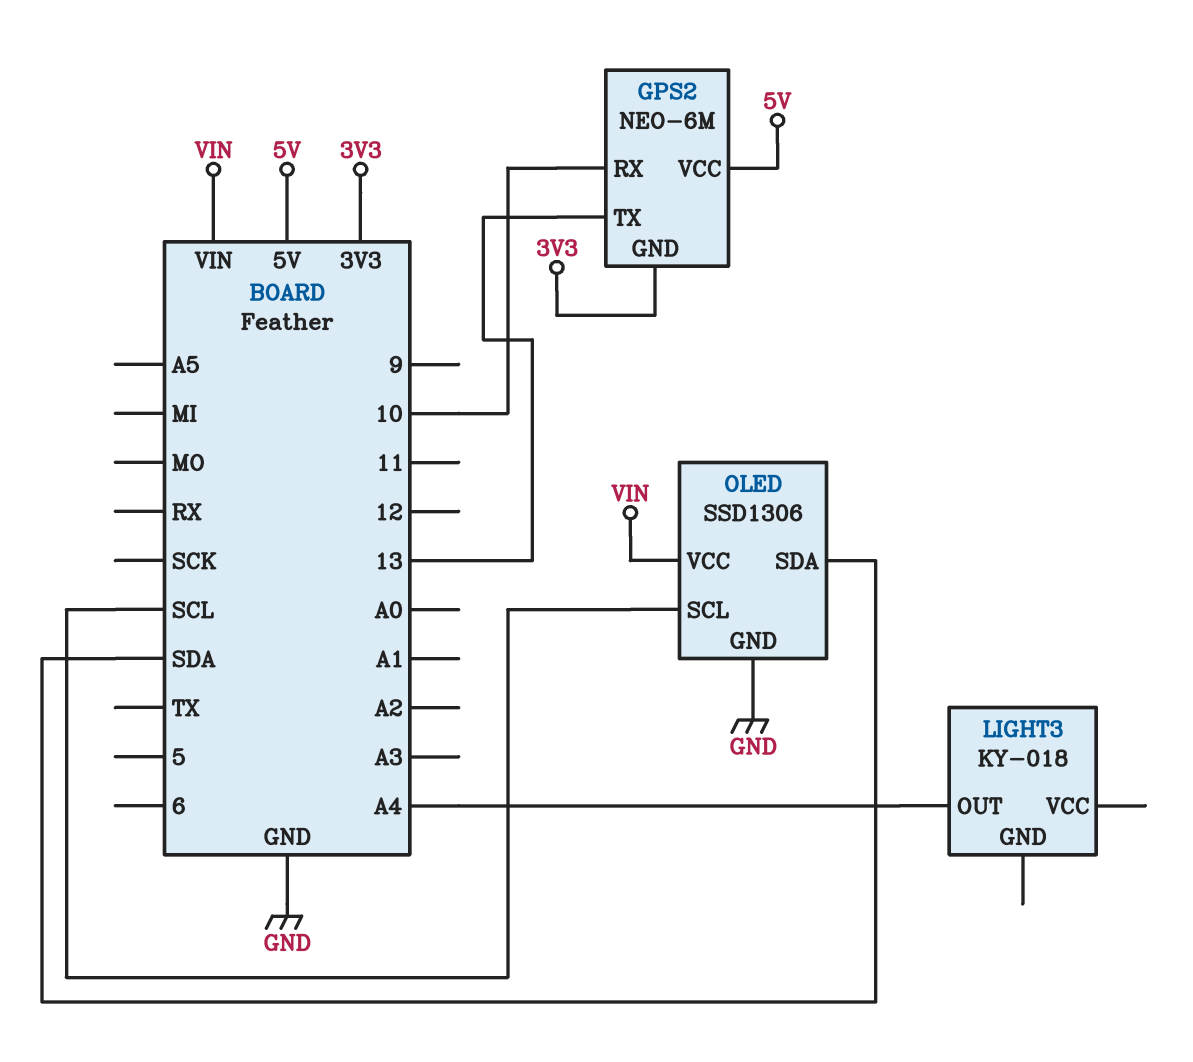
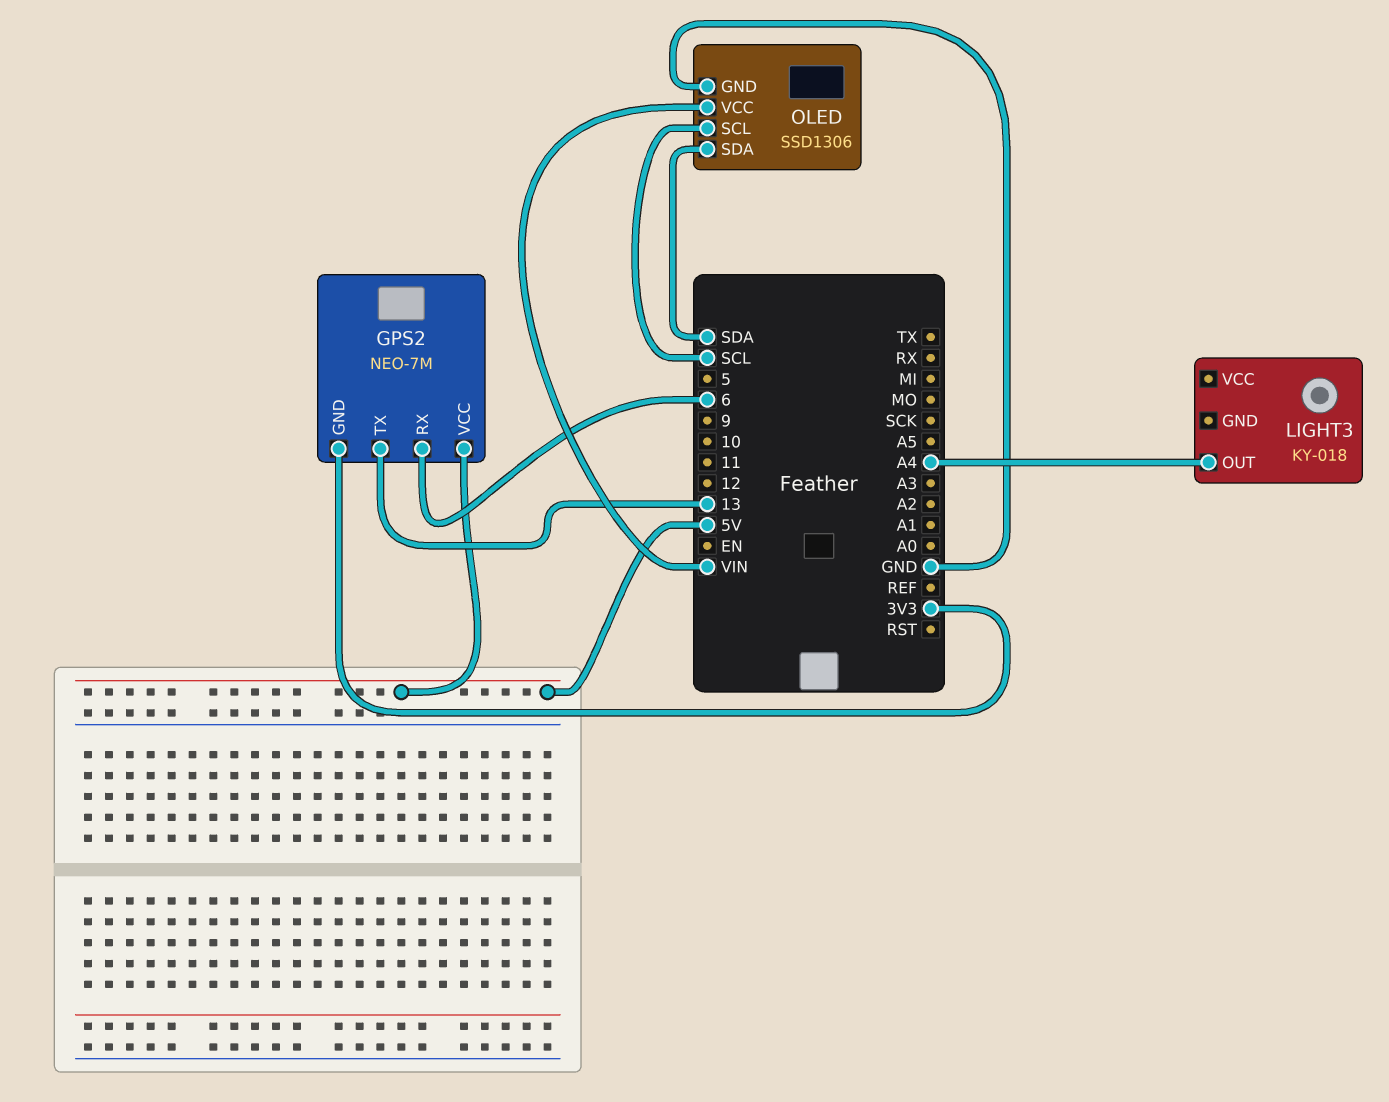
GPS2: NEO-6M -> NEO-7M
GPS2 pin RX: 10 -> 6

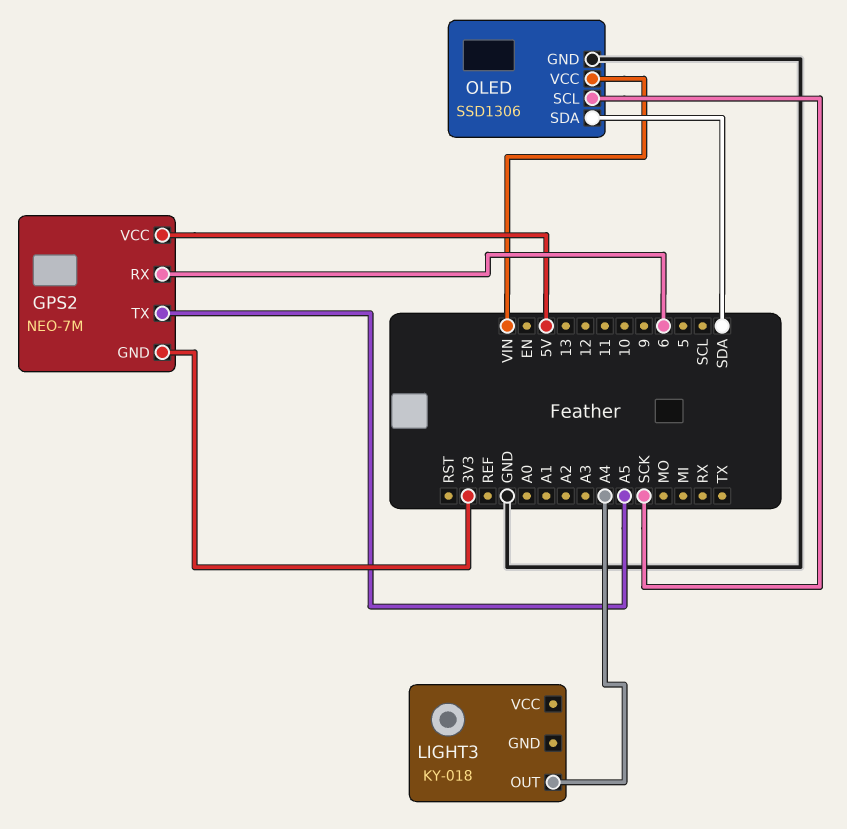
GPS2 pin TX: 13 -> A5
OLED pin SCL: SCL -> SCK

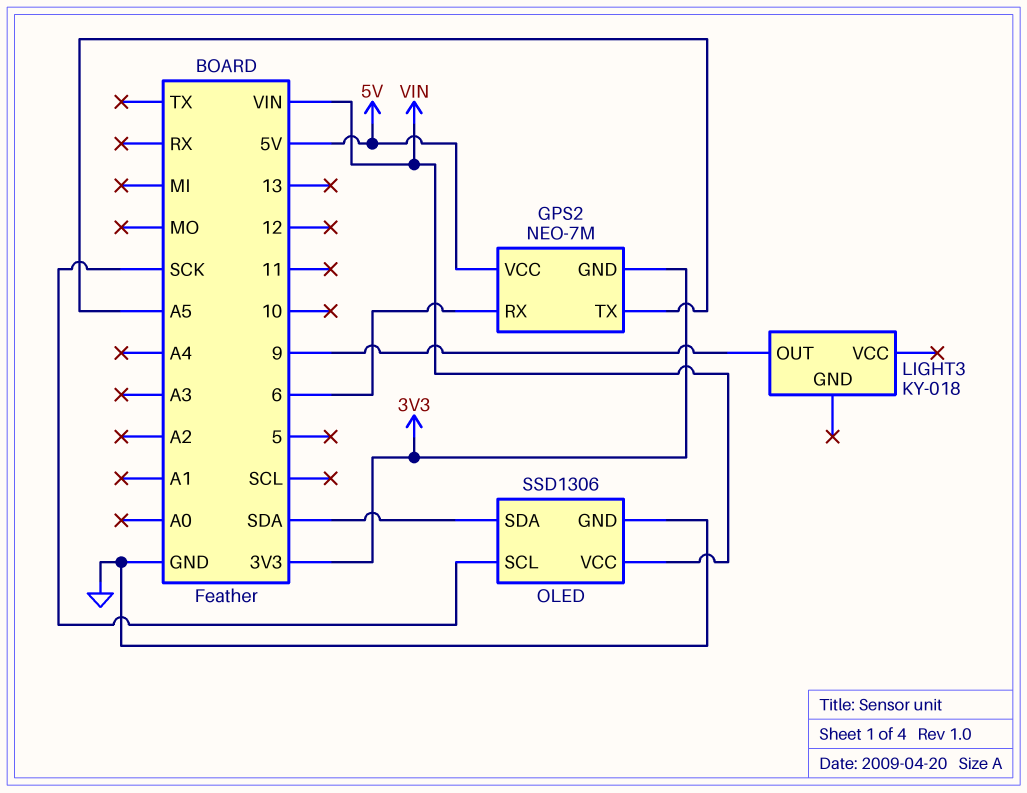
LIGHT3 pin OUT: A4 -> 9

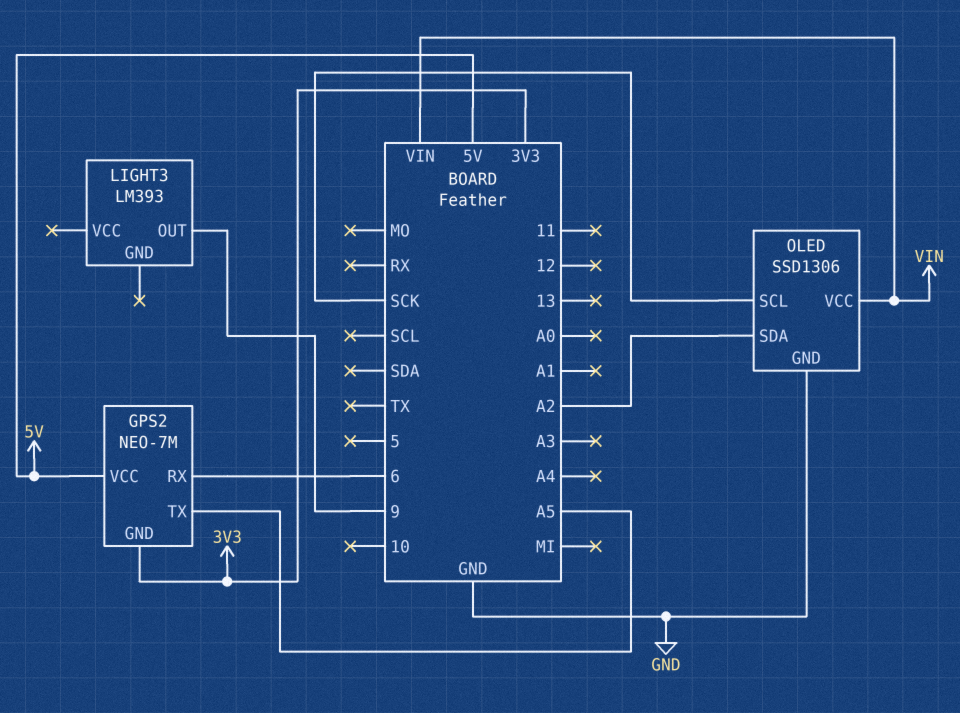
LIGHT3: KY-018 -> LM393
OLED pin SDA: SDA -> A2

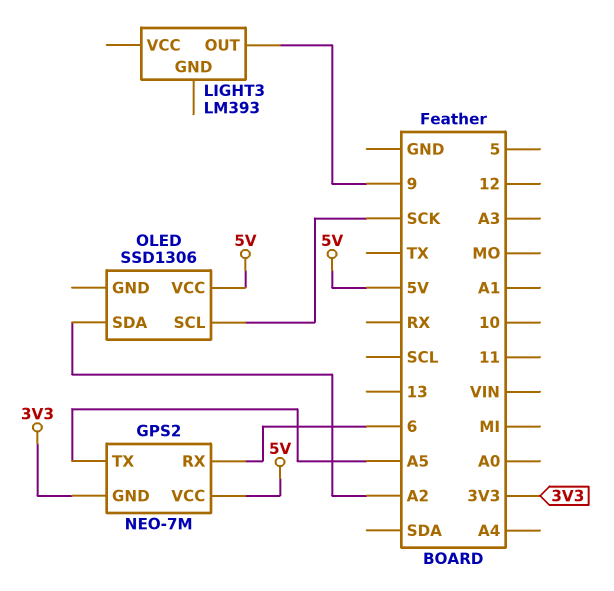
OLED pin GND: GND -> none
OLED pin VCC: VIN -> 5V

